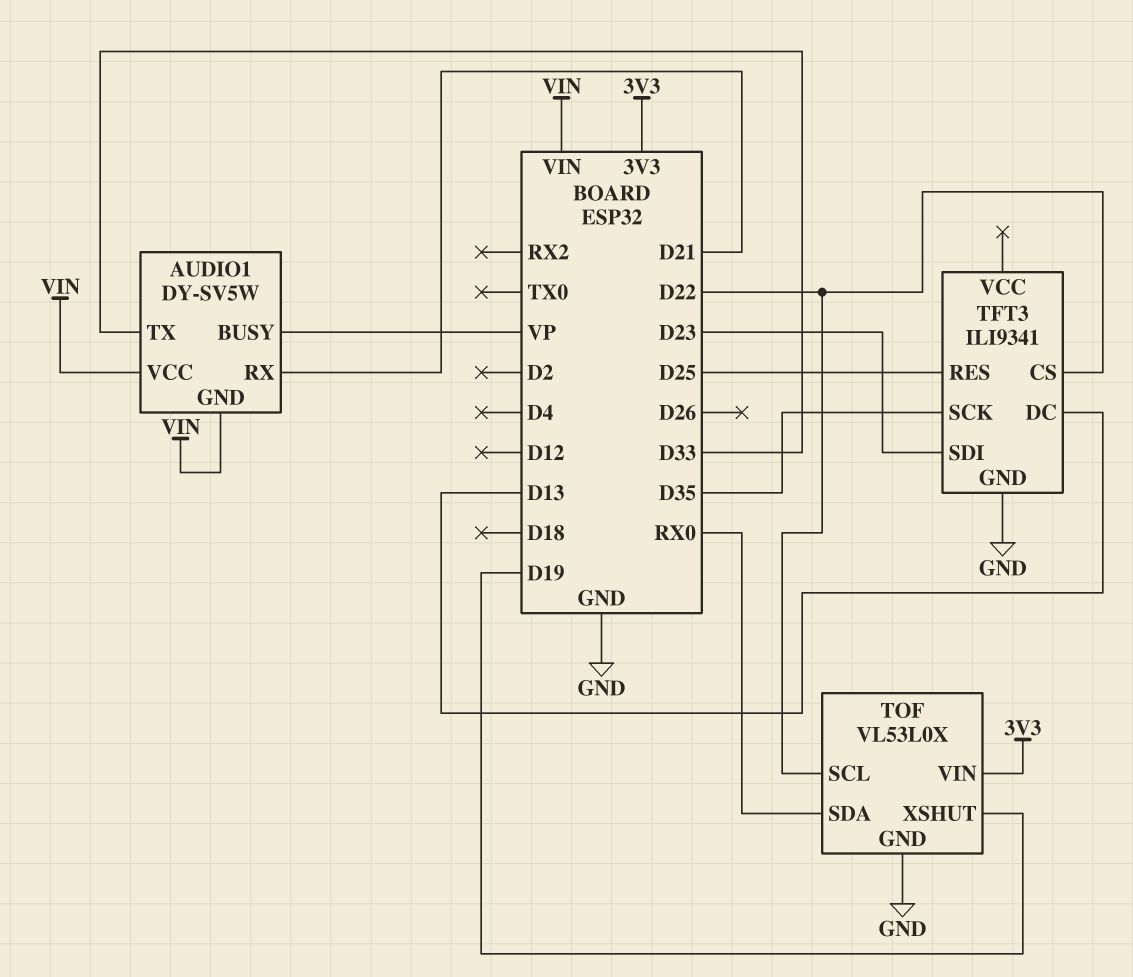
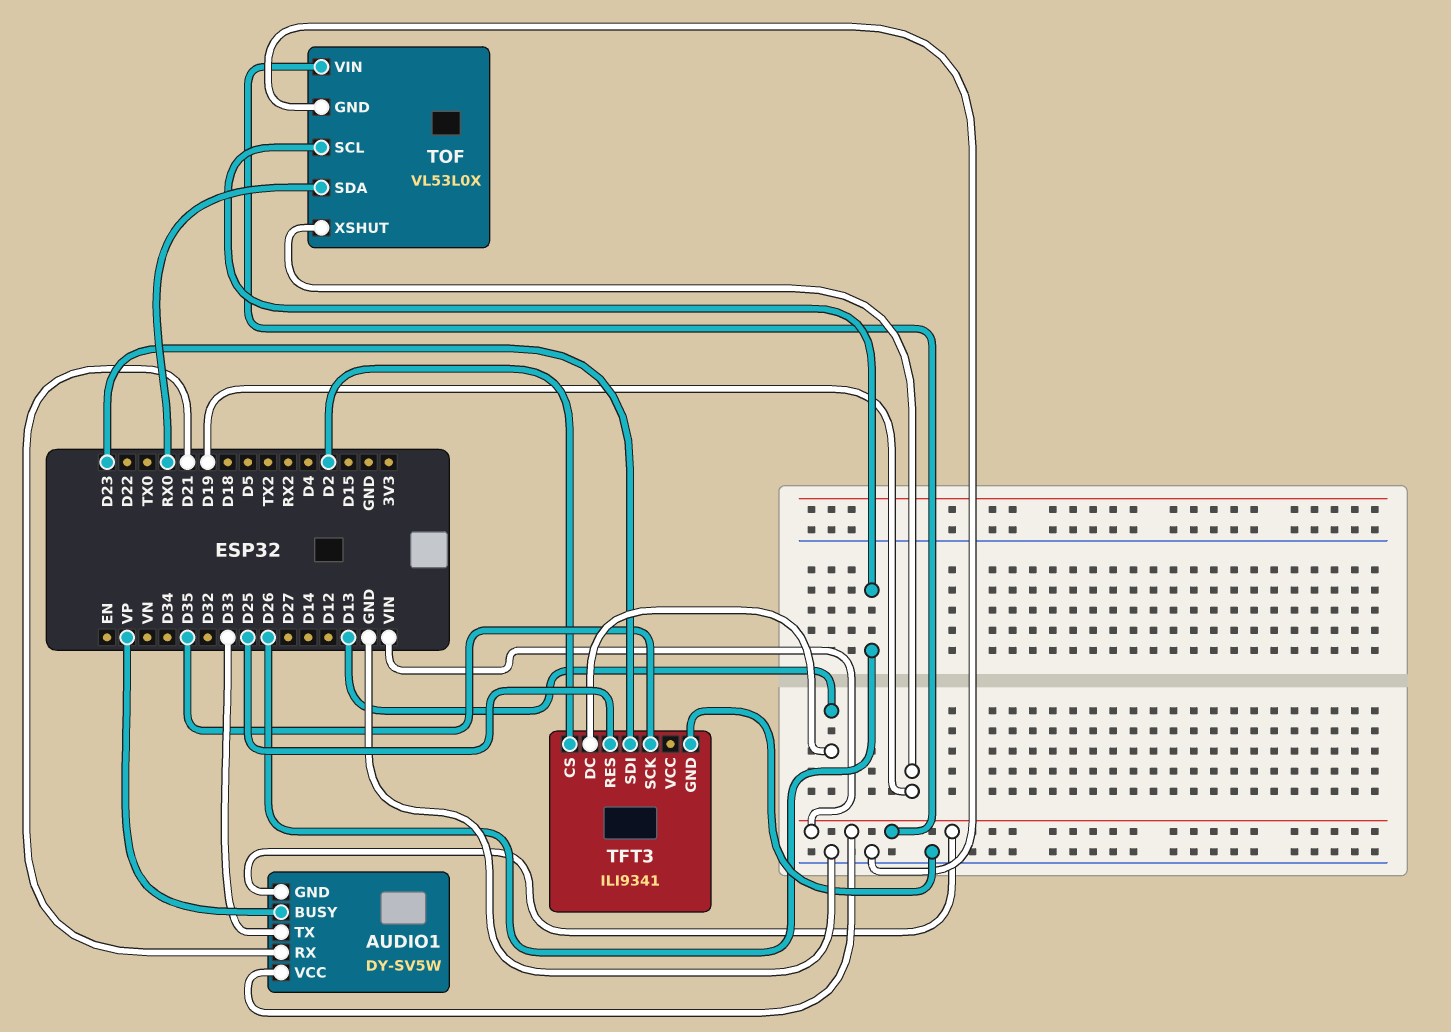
TFT3 pin CS: D22 -> D2
TOF pin SCL: D22 -> D26
TOF pin VIN: 3V3 -> VIN

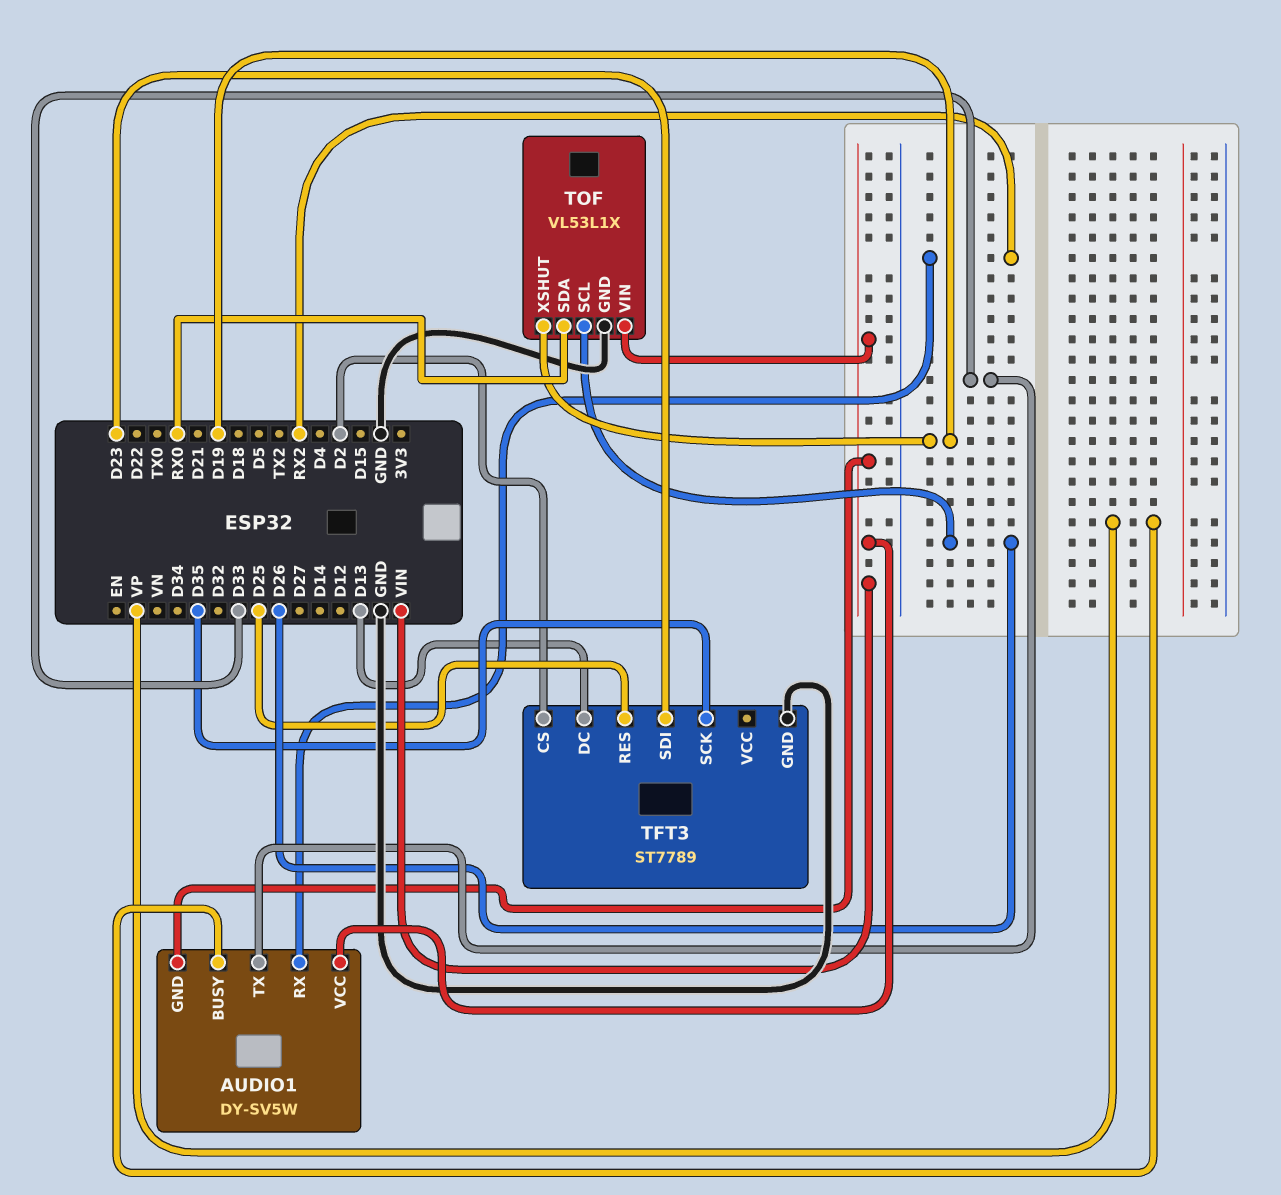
AUDIO1 pin RX: D21 -> RX2
TFT3: ILI9341 -> ST7789
TOF: VL53L0X -> VL53L1X

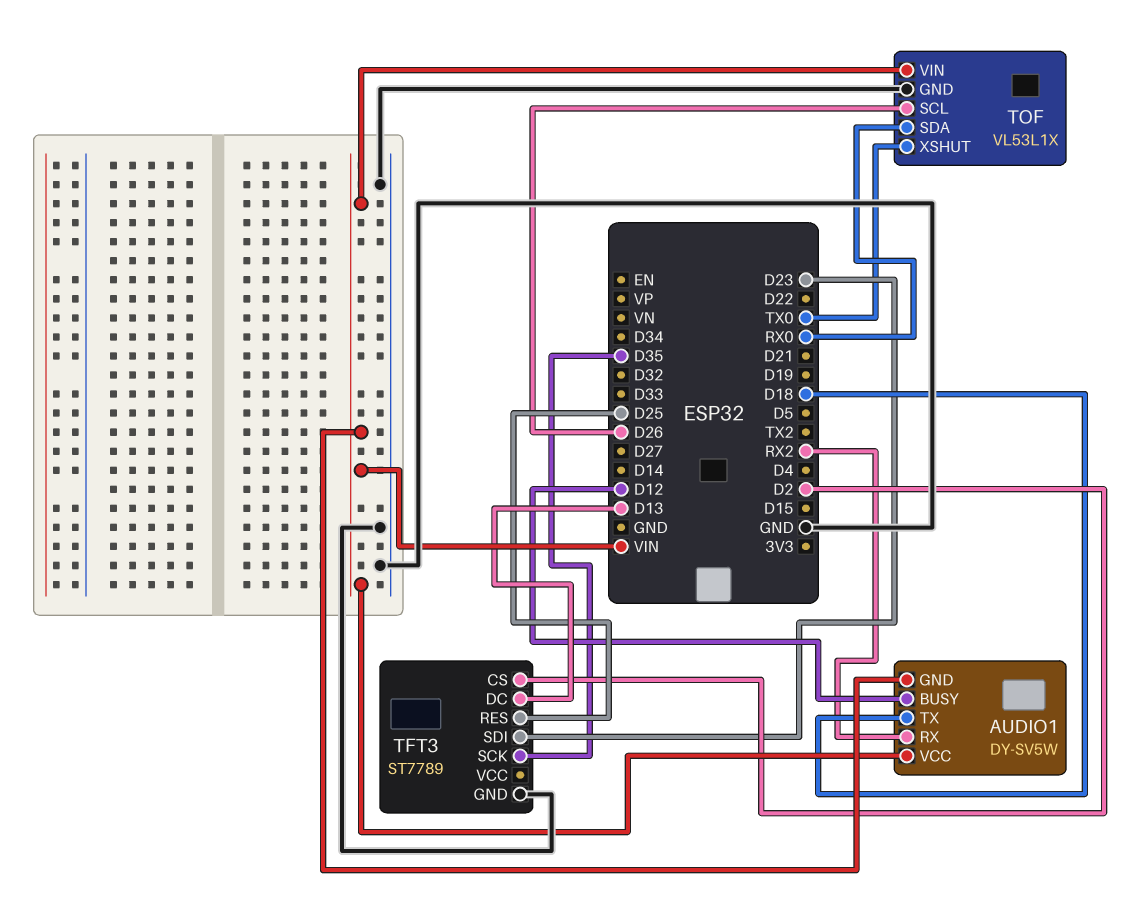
AUDIO1 pin BUSY: VP -> D12
AUDIO1 pin TX: D33 -> D18
TOF pin XSHUT: D19 -> TX0

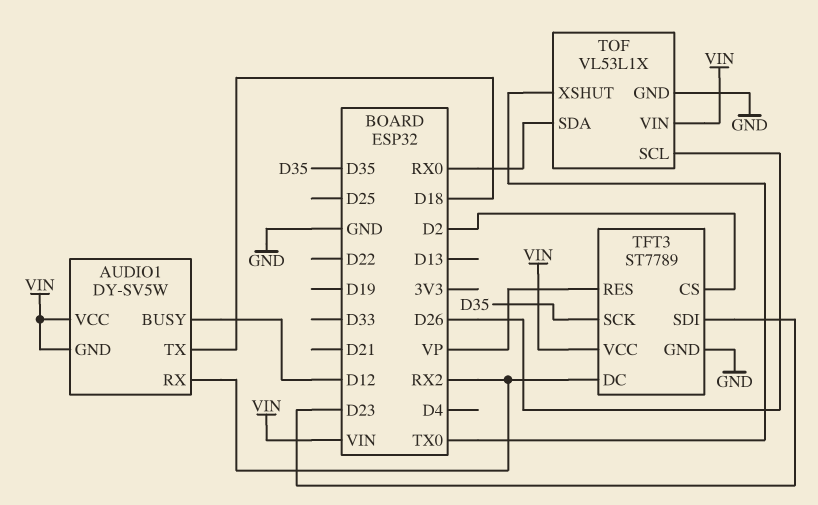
TFT3 pin DC: D13 -> RX2
TFT3 pin RES: D25 -> VP
TFT3 pin VCC: none -> VIN

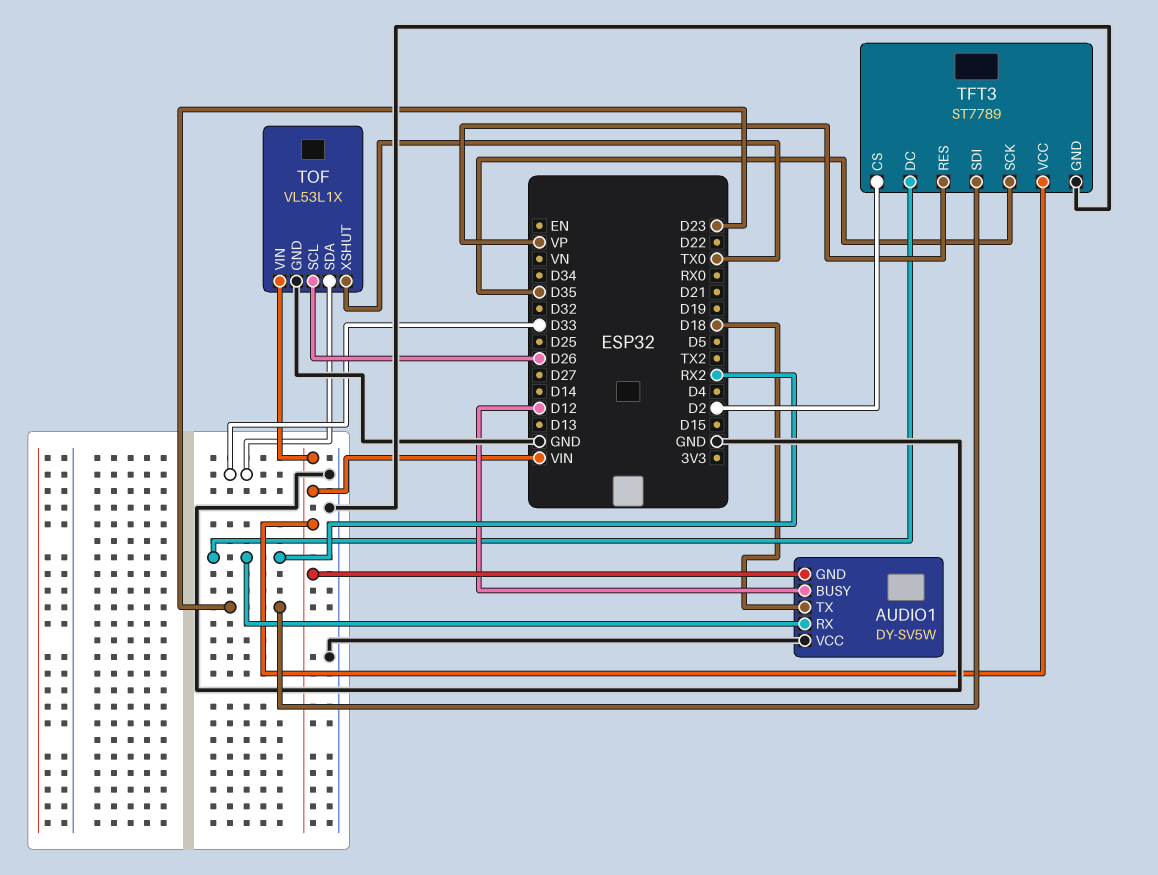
AUDIO1 pin VCC: VIN -> GND
TOF pin SDA: RX0 -> D33

